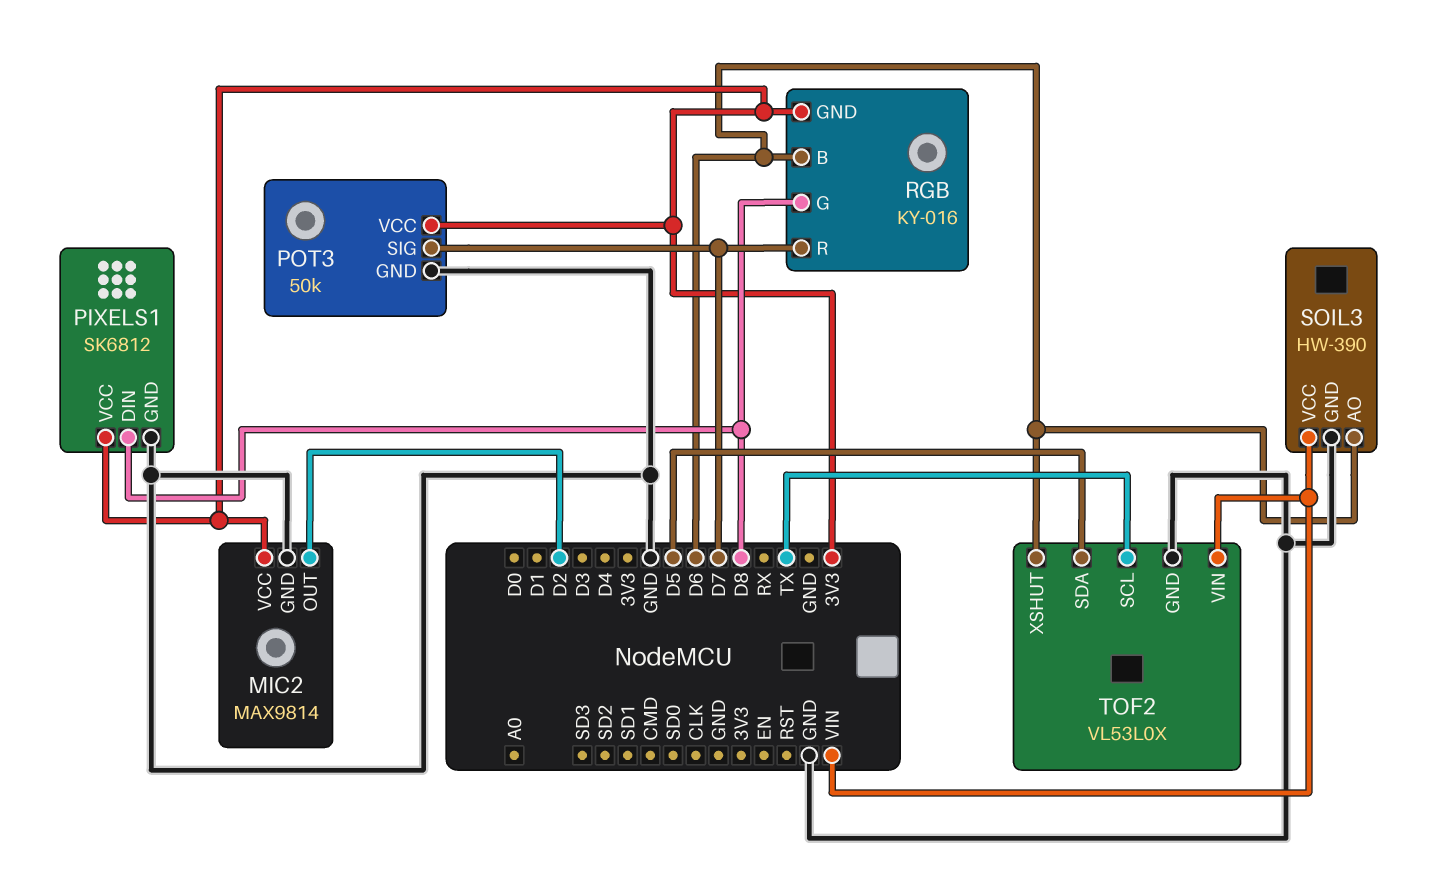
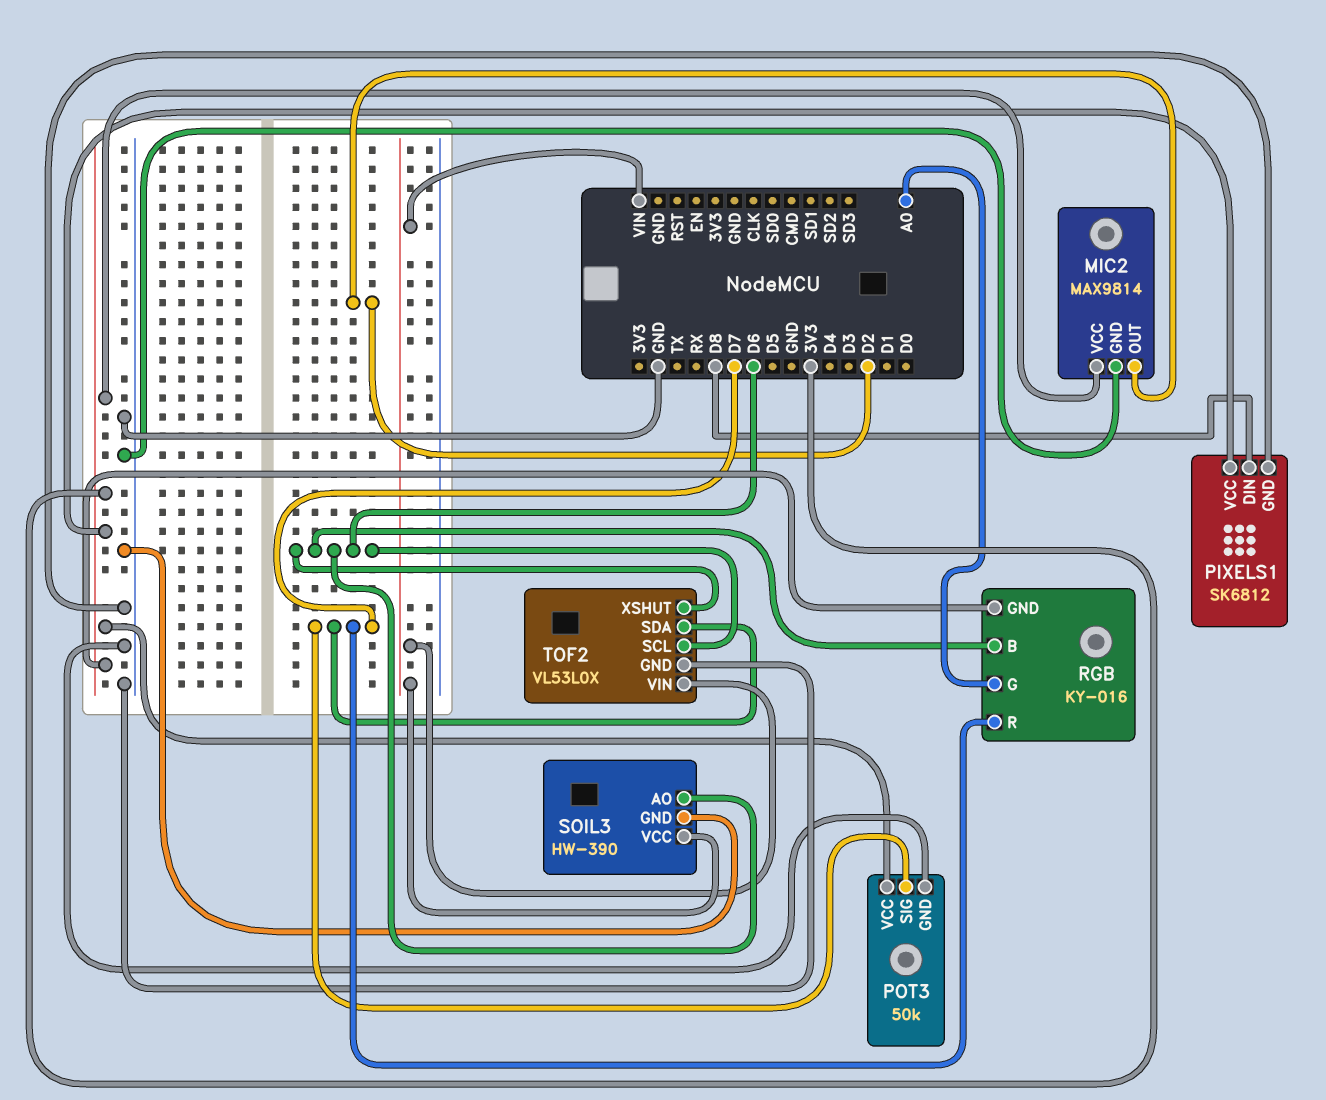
RGB pin G: D8 -> A0
TOF2 pin SCL: TX -> D6
TOF2 pin SDA: D5 -> D7

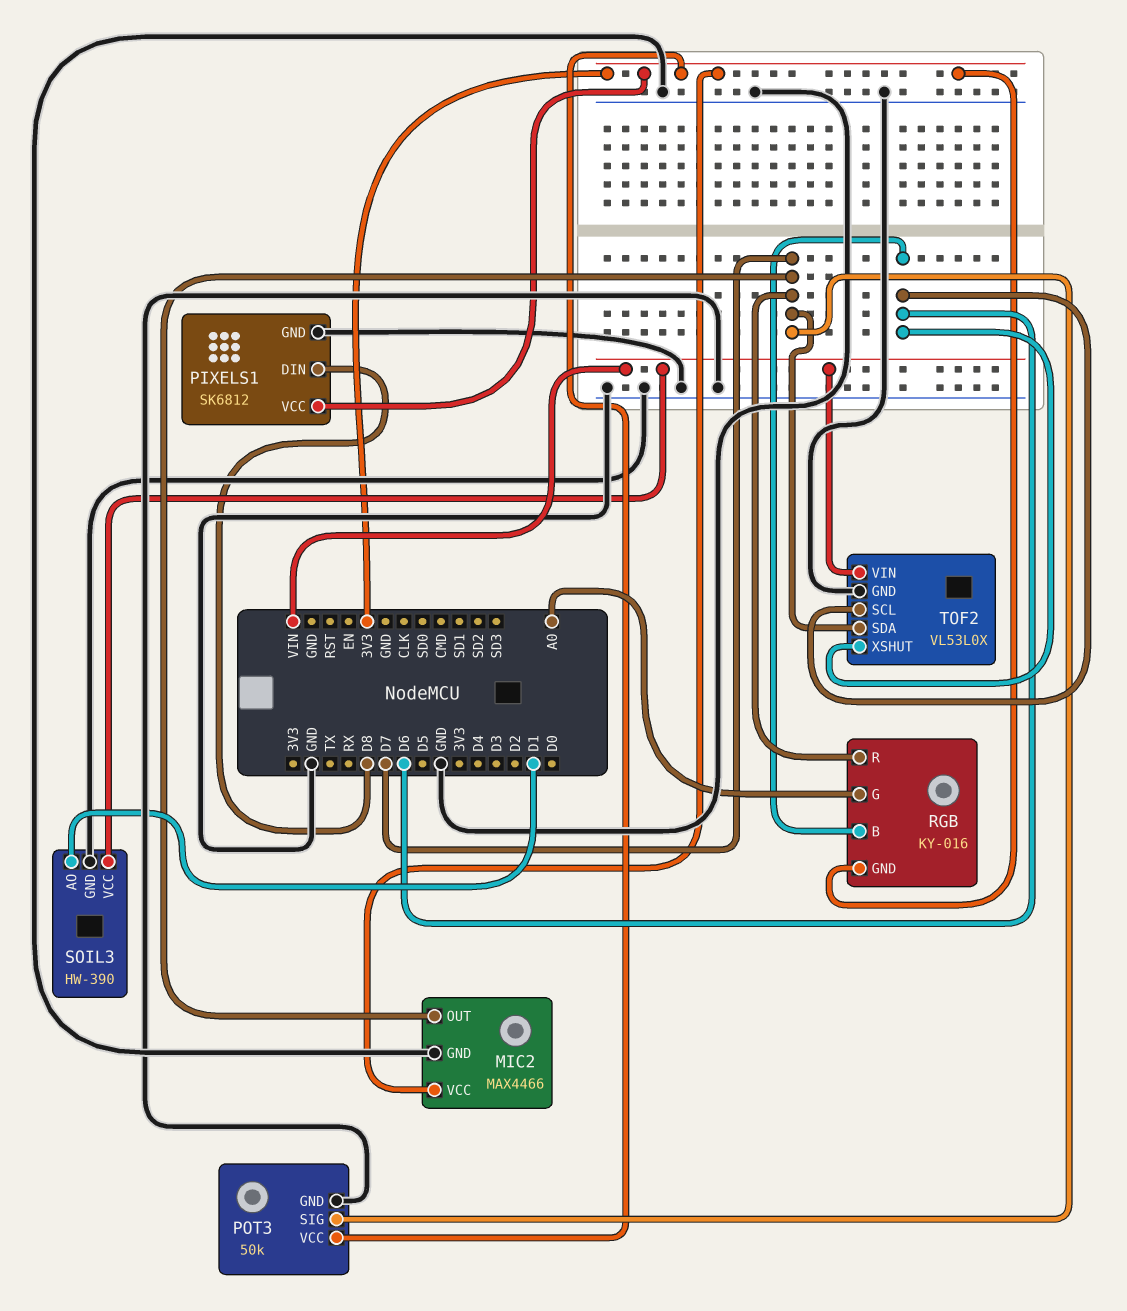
MIC2: MAX9814 -> MAX4466
MIC2 pin OUT: D2 -> D7
SOIL3 pin AO: D6 -> D1

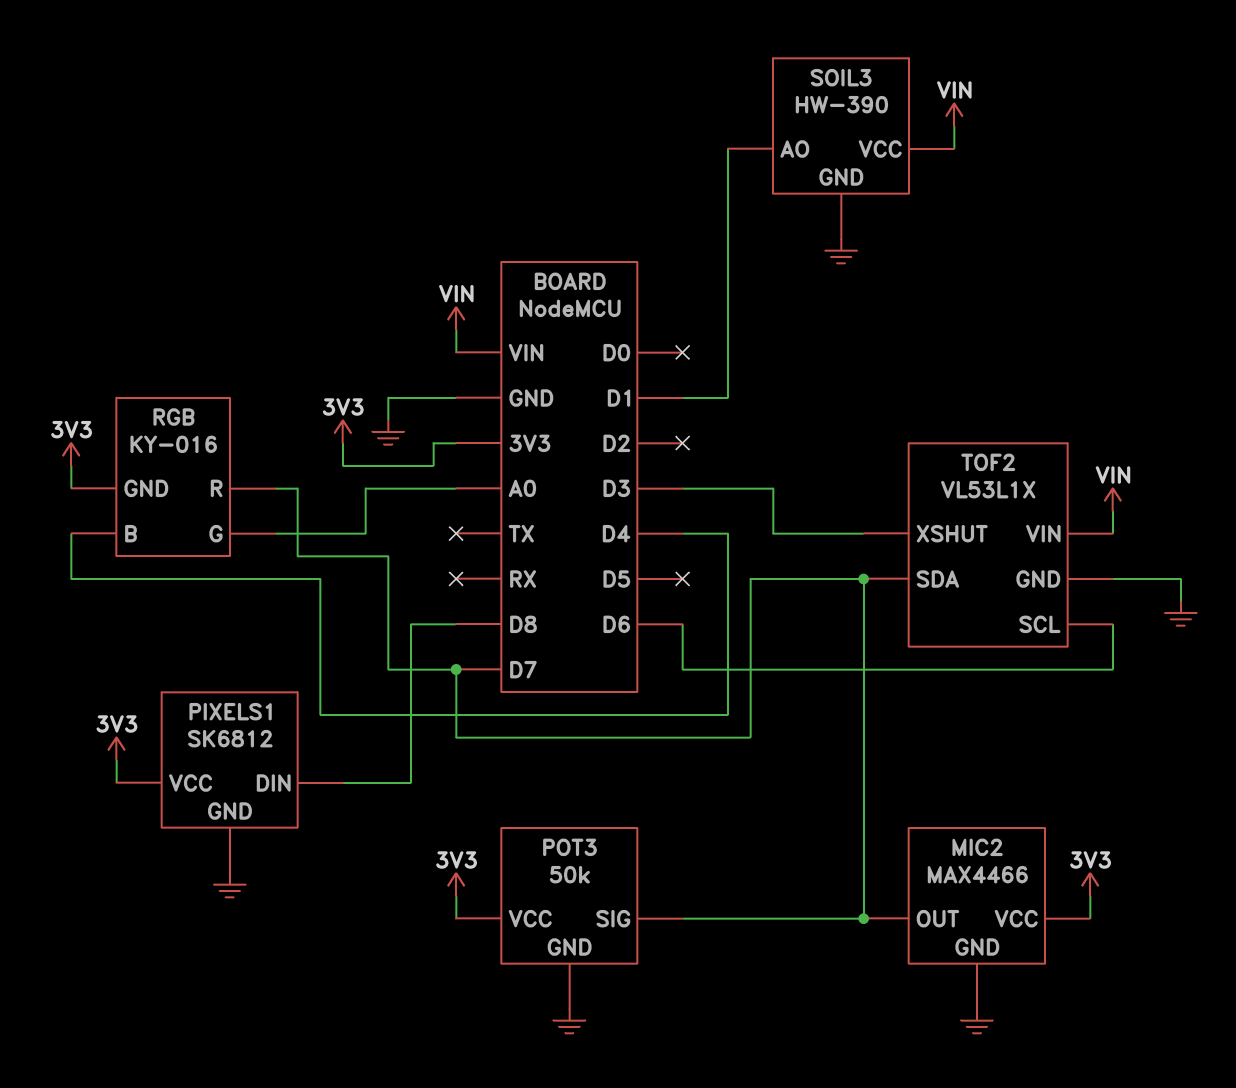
RGB pin B: D6 -> D4
TOF2: VL53L0X -> VL53L1X
TOF2 pin XSHUT: D6 -> D3

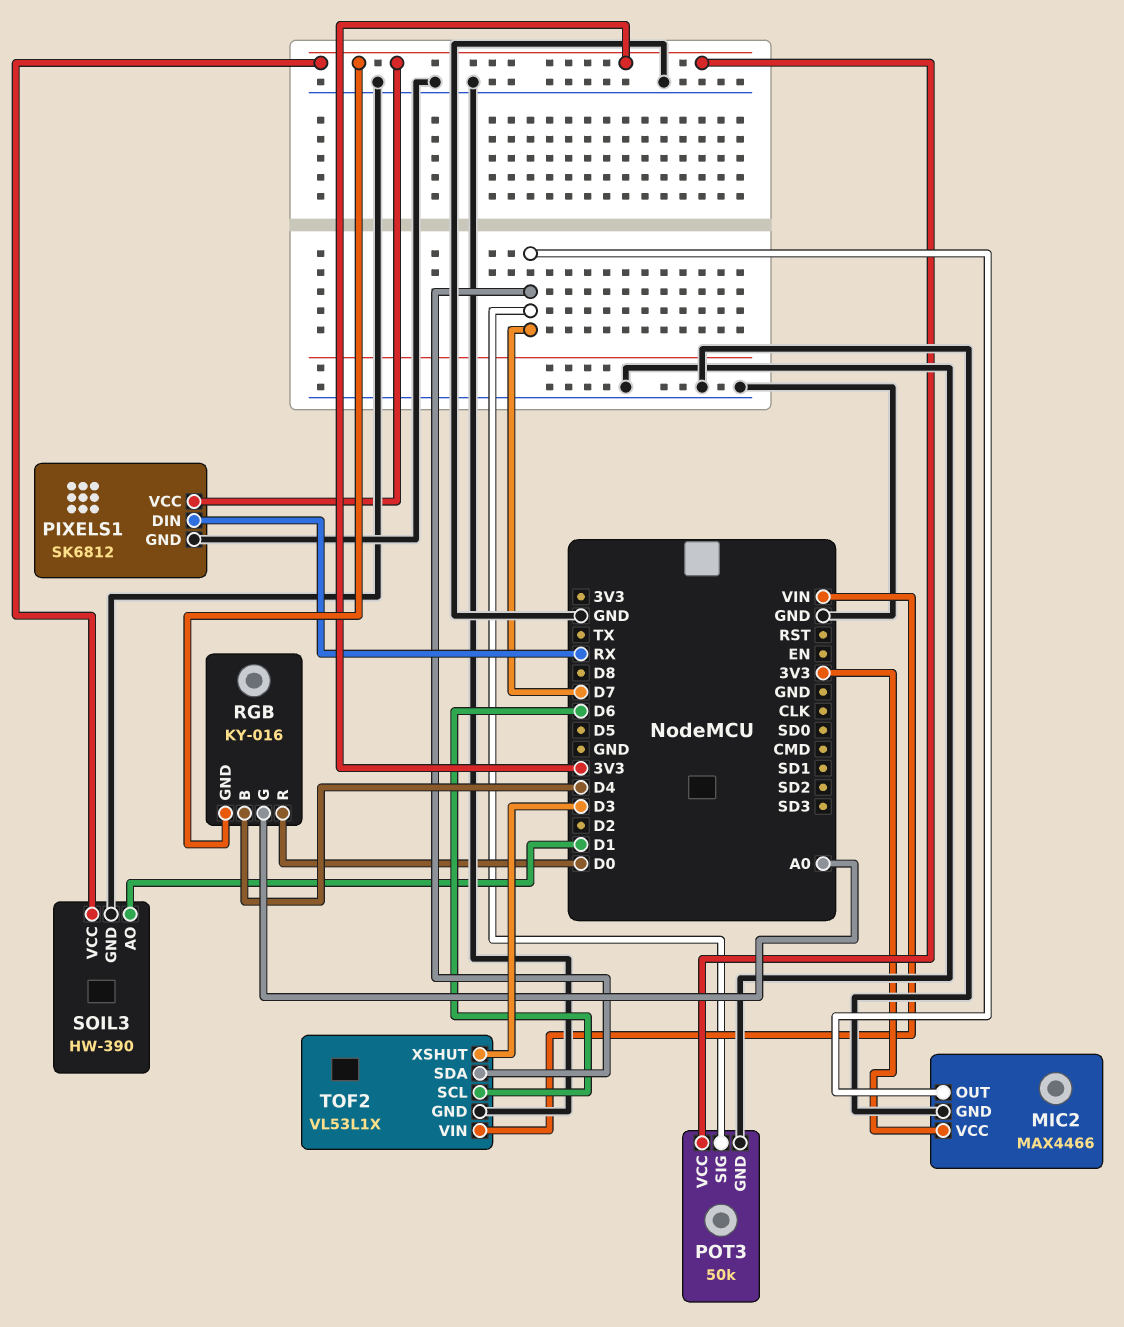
PIXELS1 pin DIN: D8 -> RX
RGB pin R: D7 -> D0
SOIL3 pin VCC: VIN -> 3V3

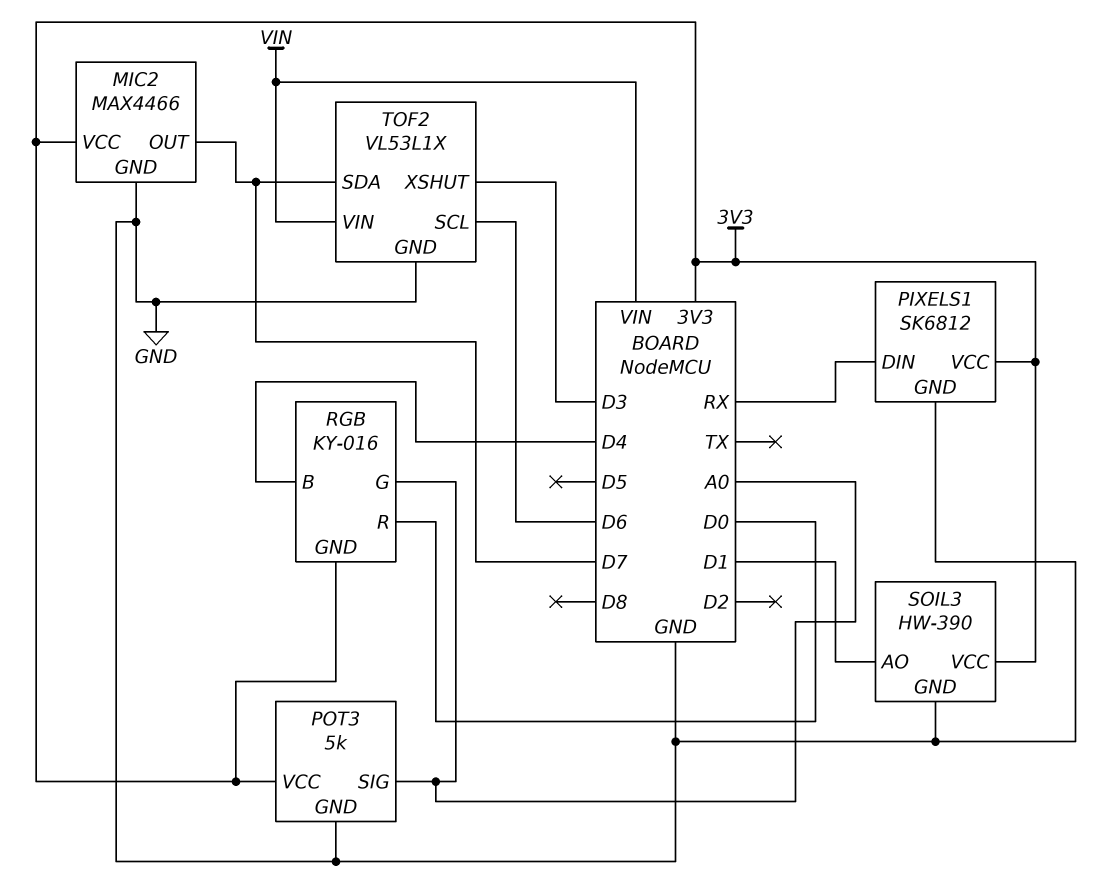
POT3: 50k -> 5k
POT3 pin SIG: D7 -> A0

